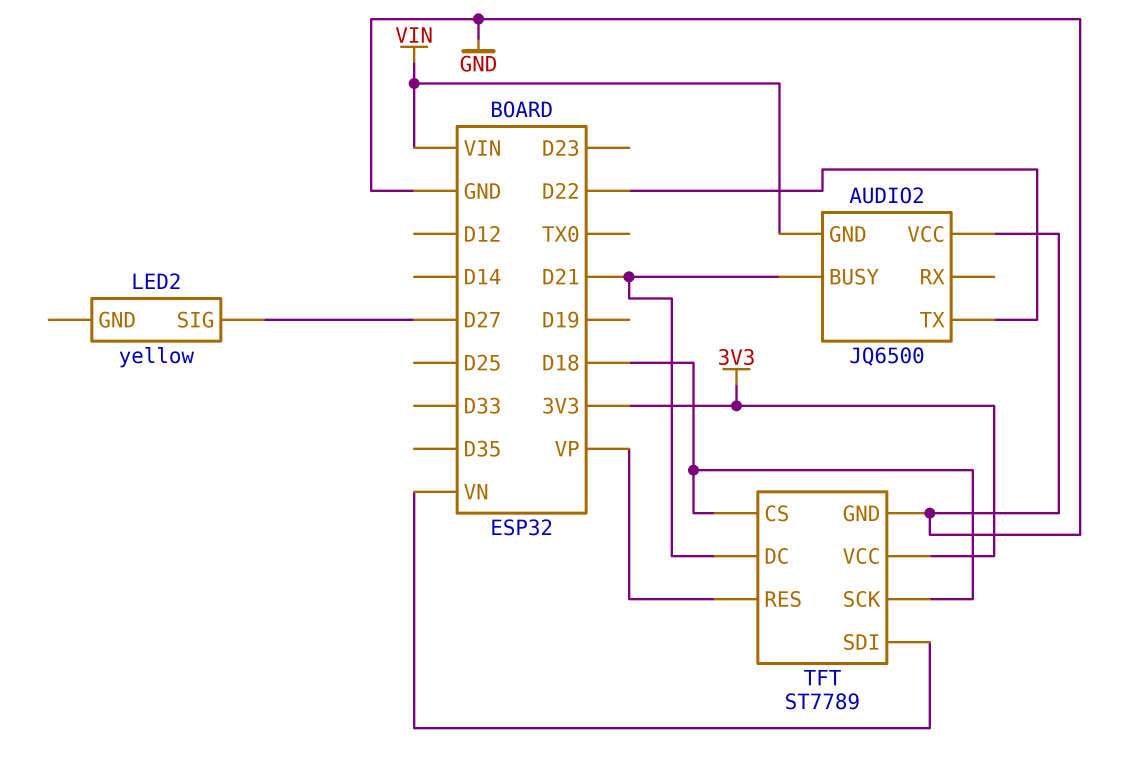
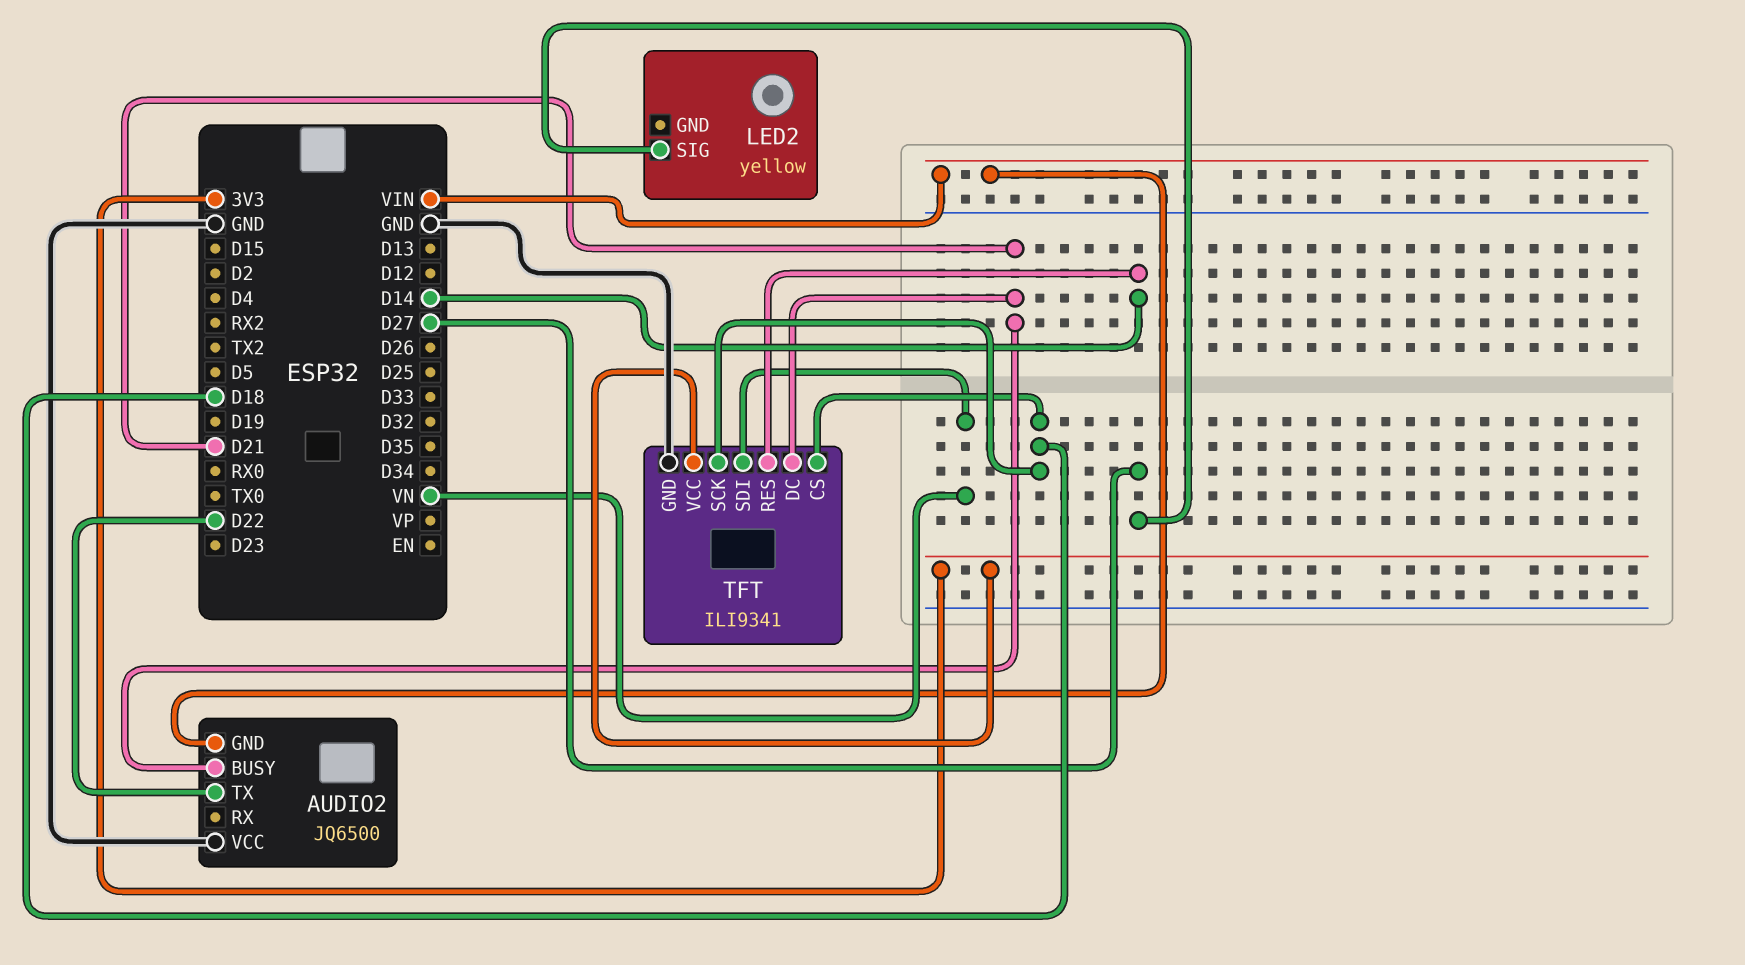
TFT: ST7789 -> ILI9341
TFT pin RES: VP -> D14

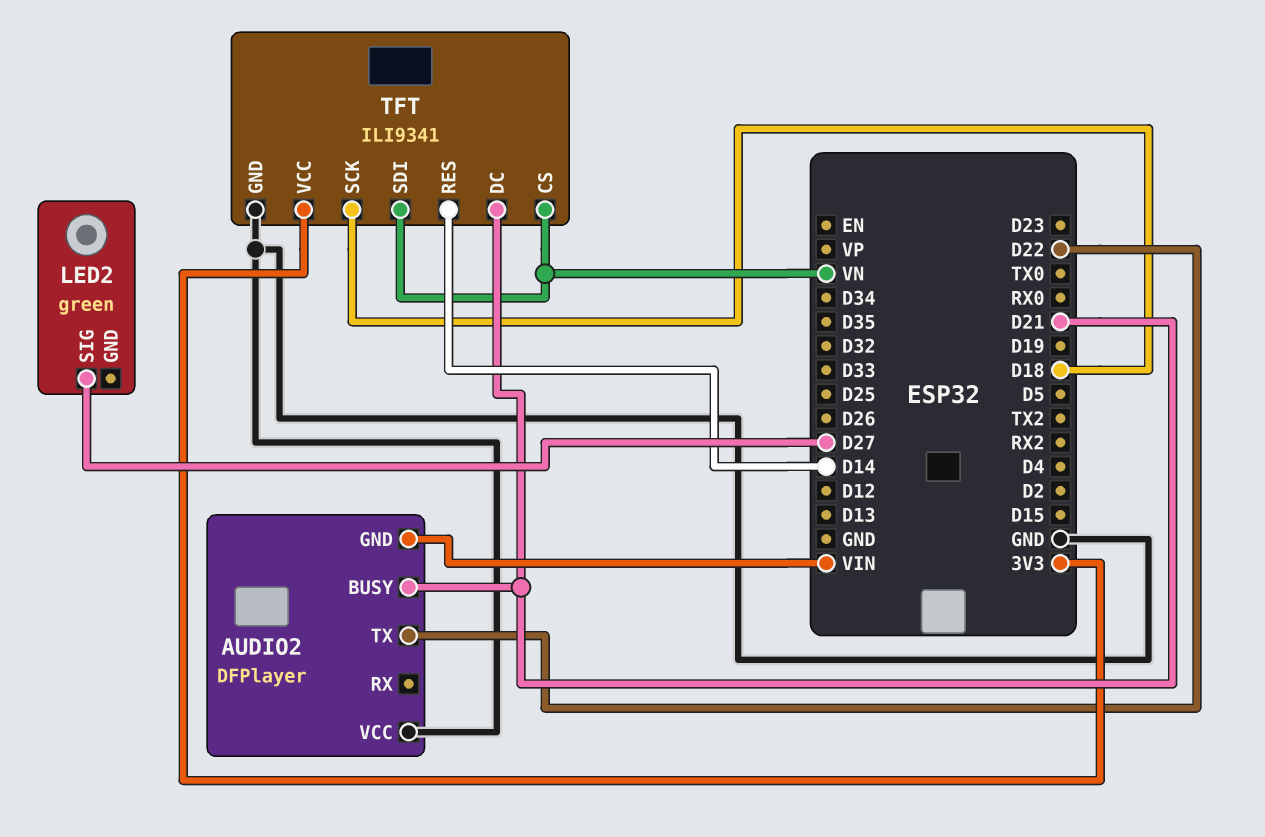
AUDIO2: JQ6500 -> DFPlayer
LED2: yellow -> green
TFT pin CS: D18 -> VN

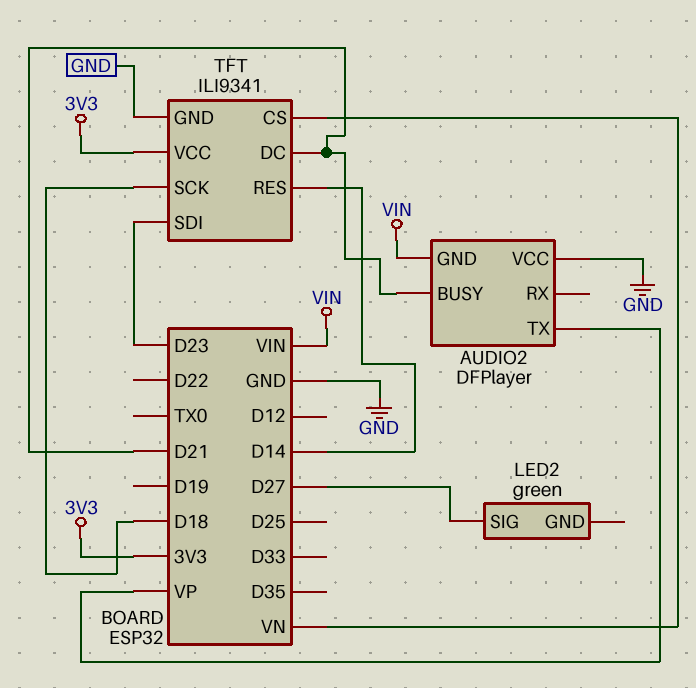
AUDIO2 pin TX: D22 -> VP
TFT pin SDI: VN -> D23

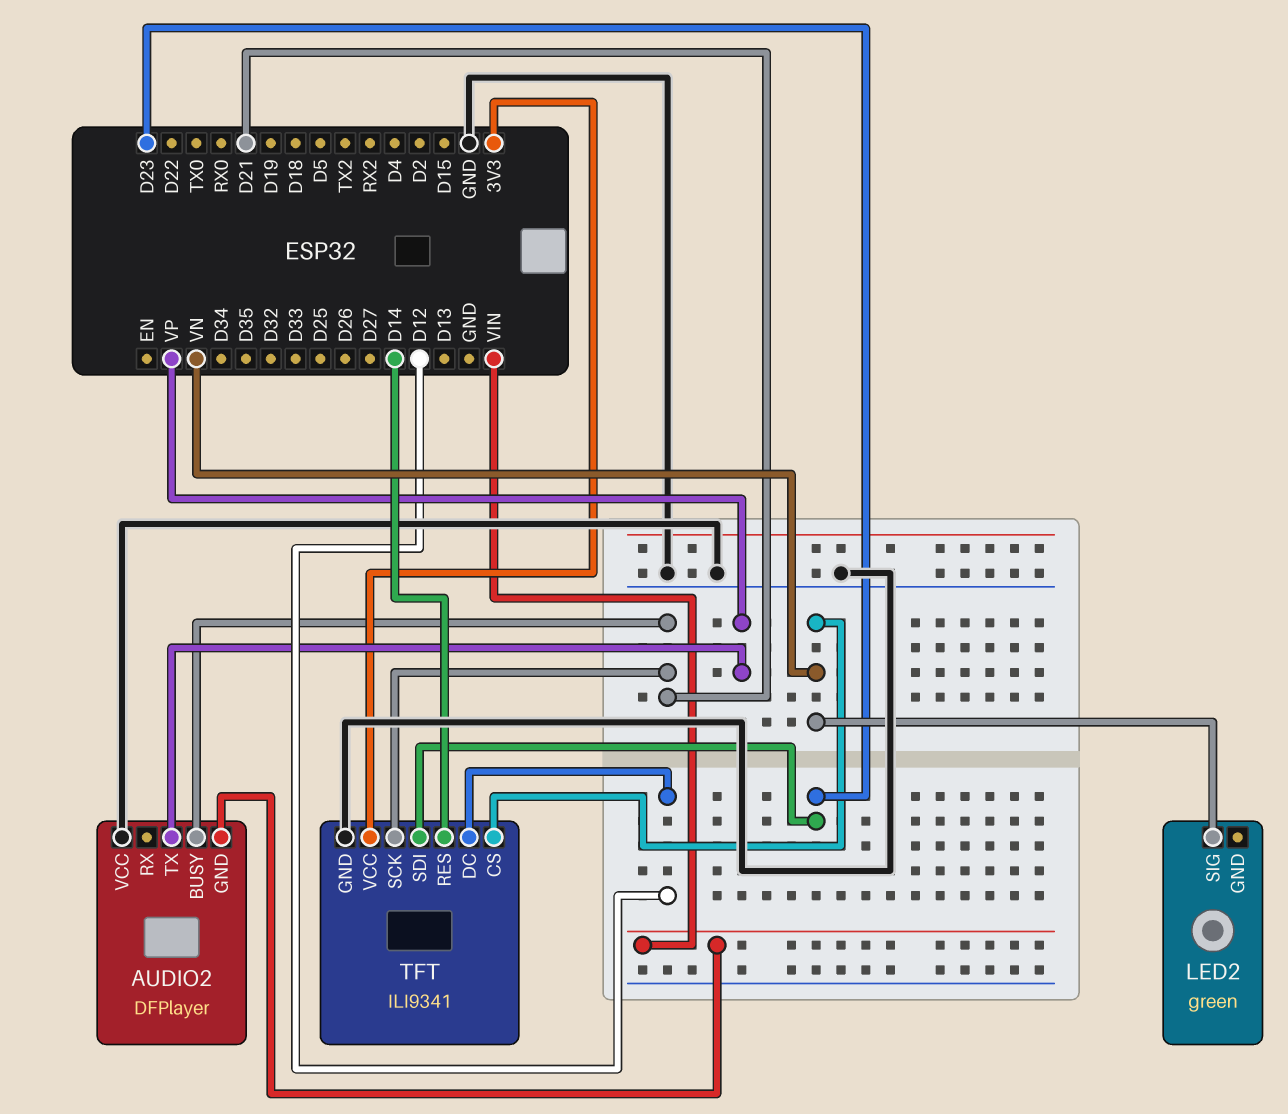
LED2 pin SIG: D27 -> VN
TFT pin DC: D21 -> D12
TFT pin SCK: D18 -> D21

